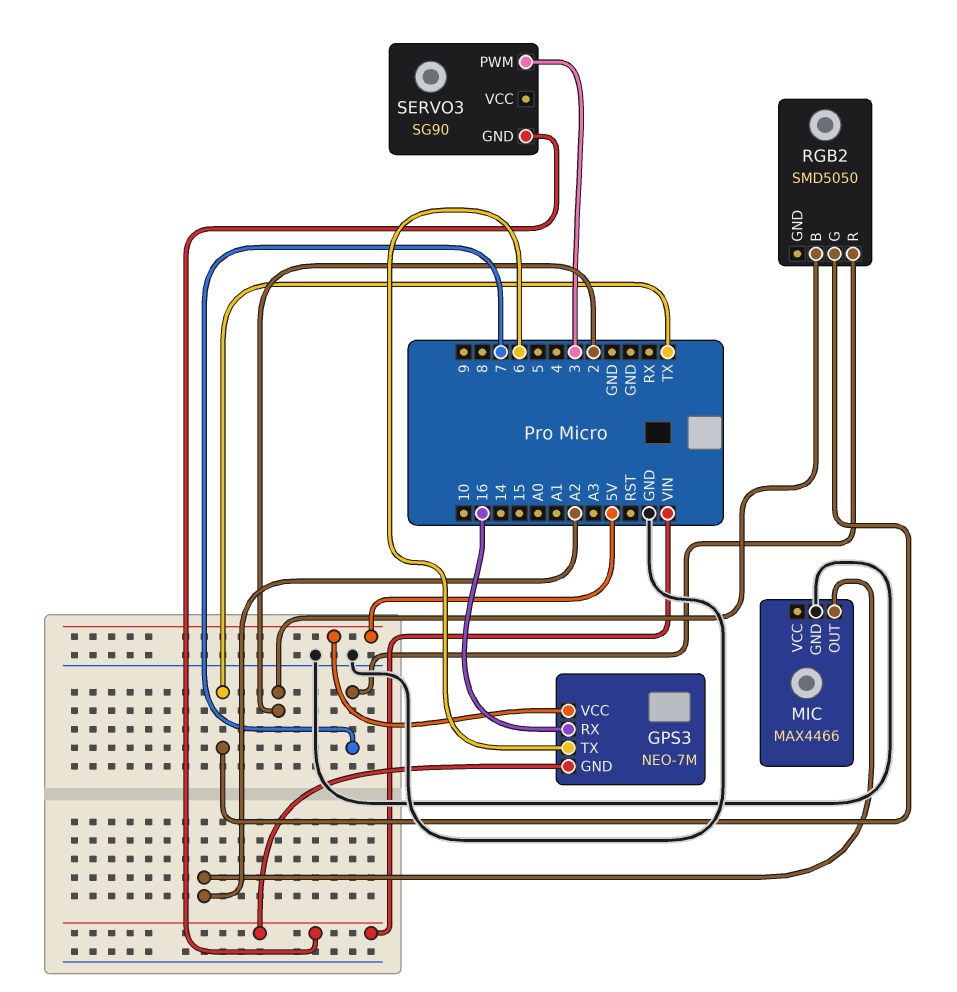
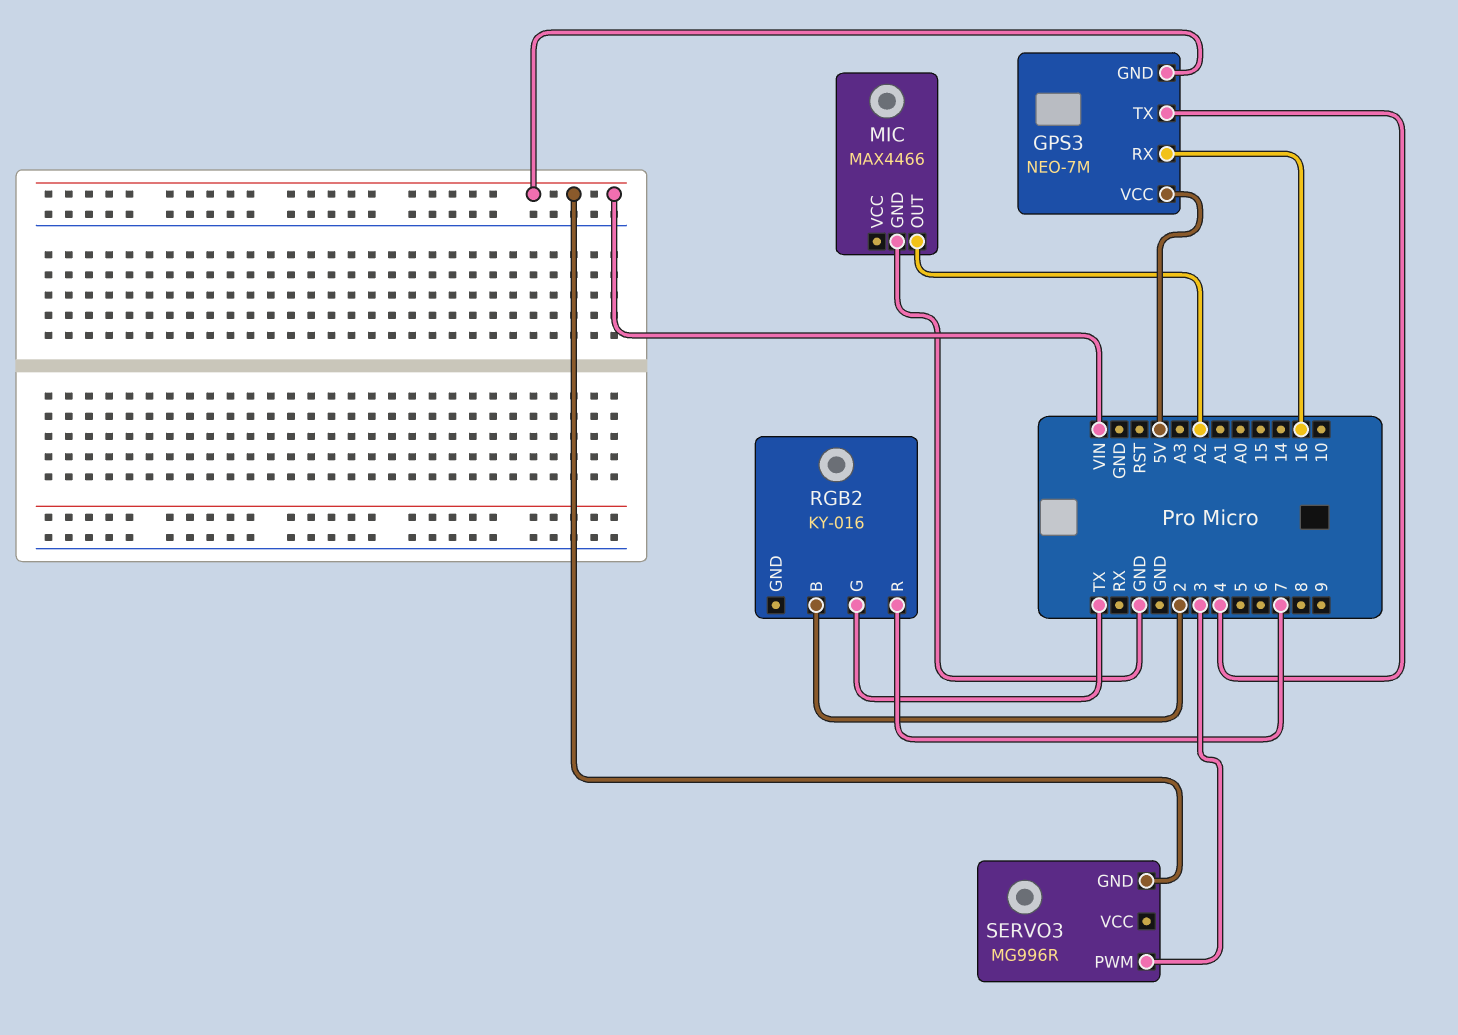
GPS3 pin TX: 6 -> 4
RGB2: SMD5050 -> KY-016
SERVO3: SG90 -> MG996R

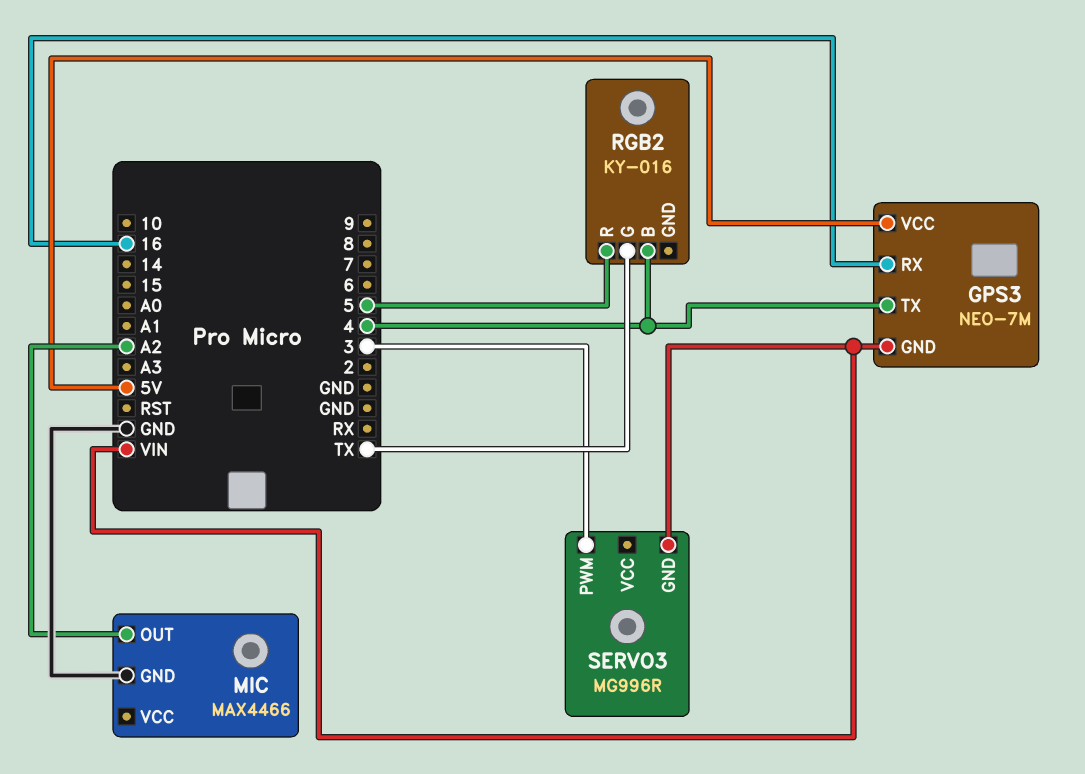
RGB2 pin B: 2 -> 4
RGB2 pin R: 7 -> 5

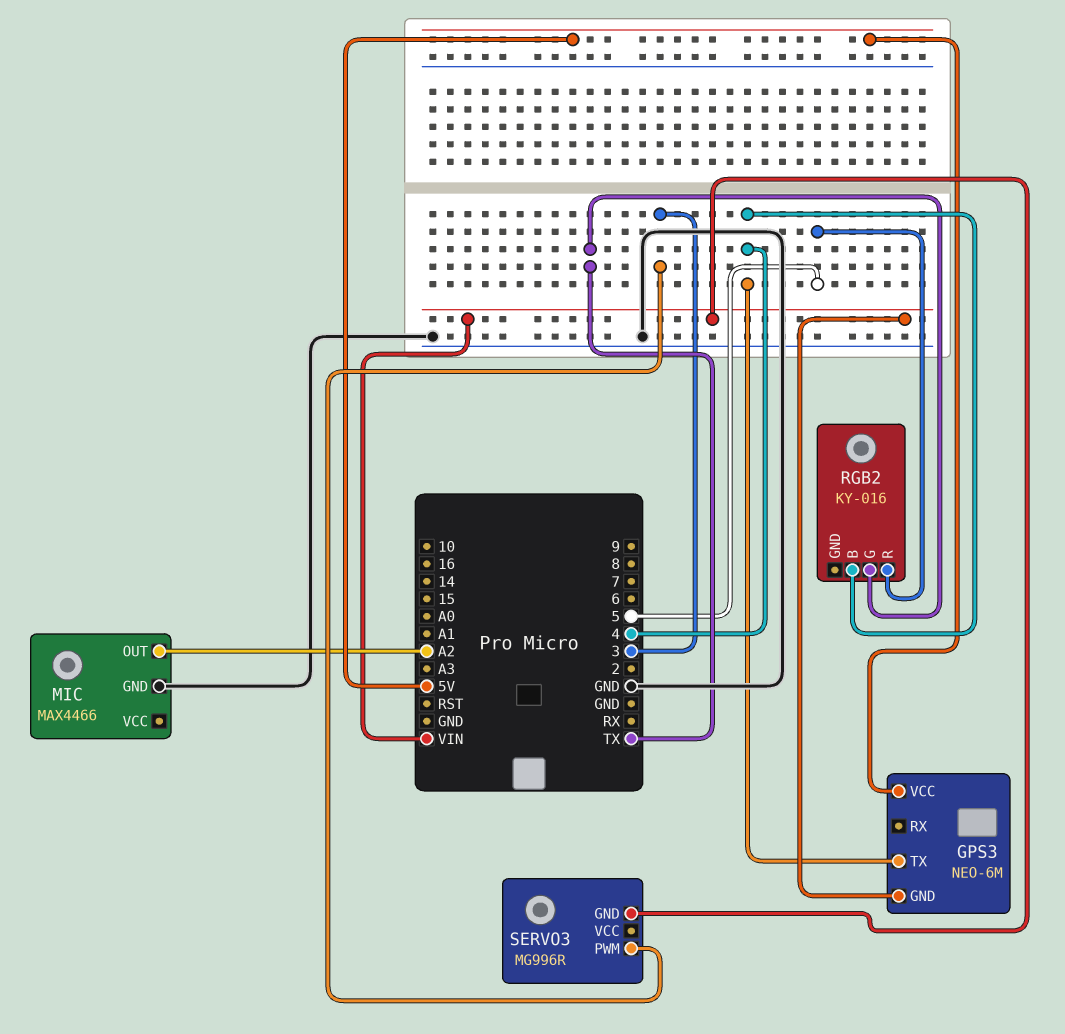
GPS3: NEO-7M -> NEO-6M
GPS3 pin RX: 16 -> none

